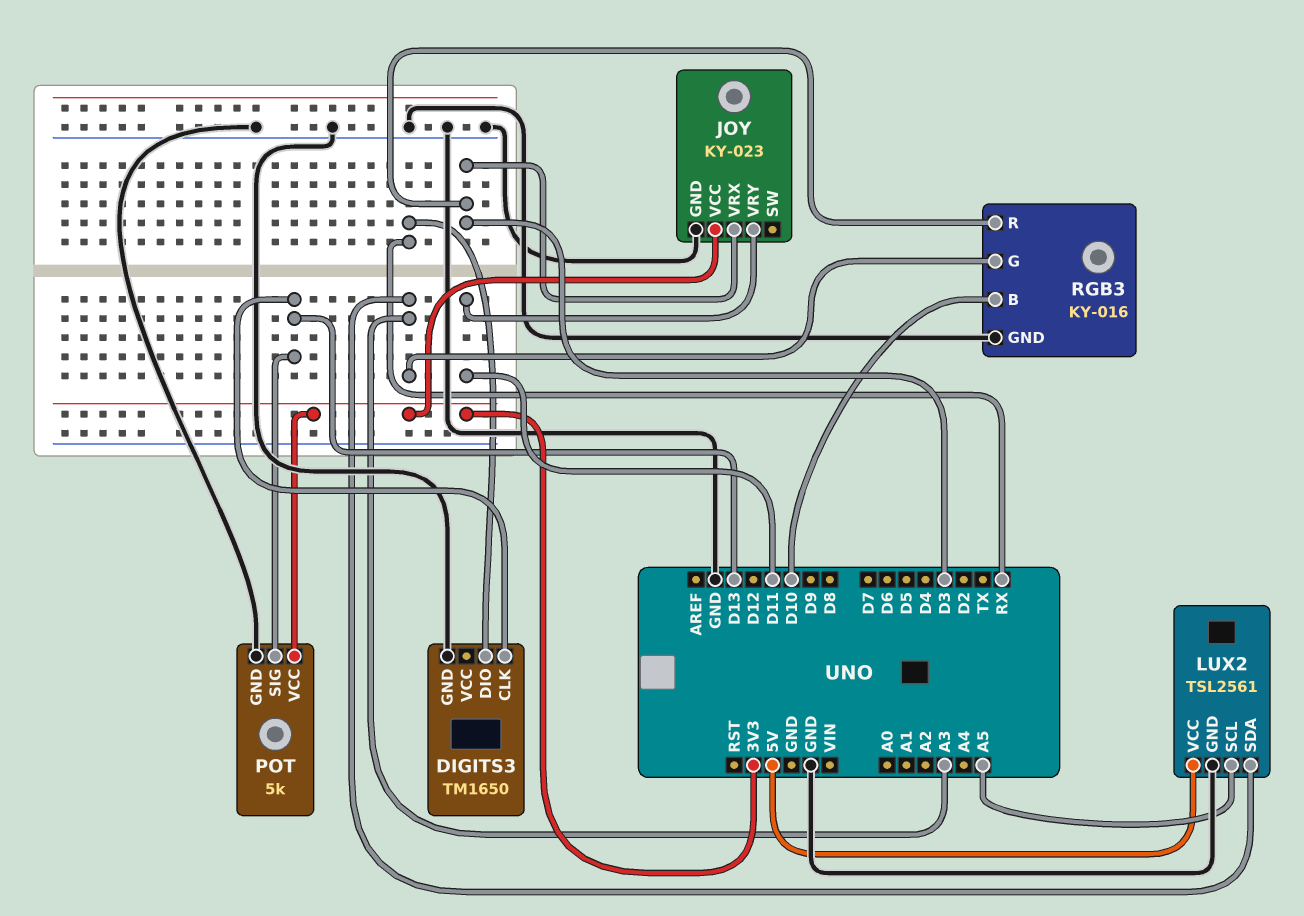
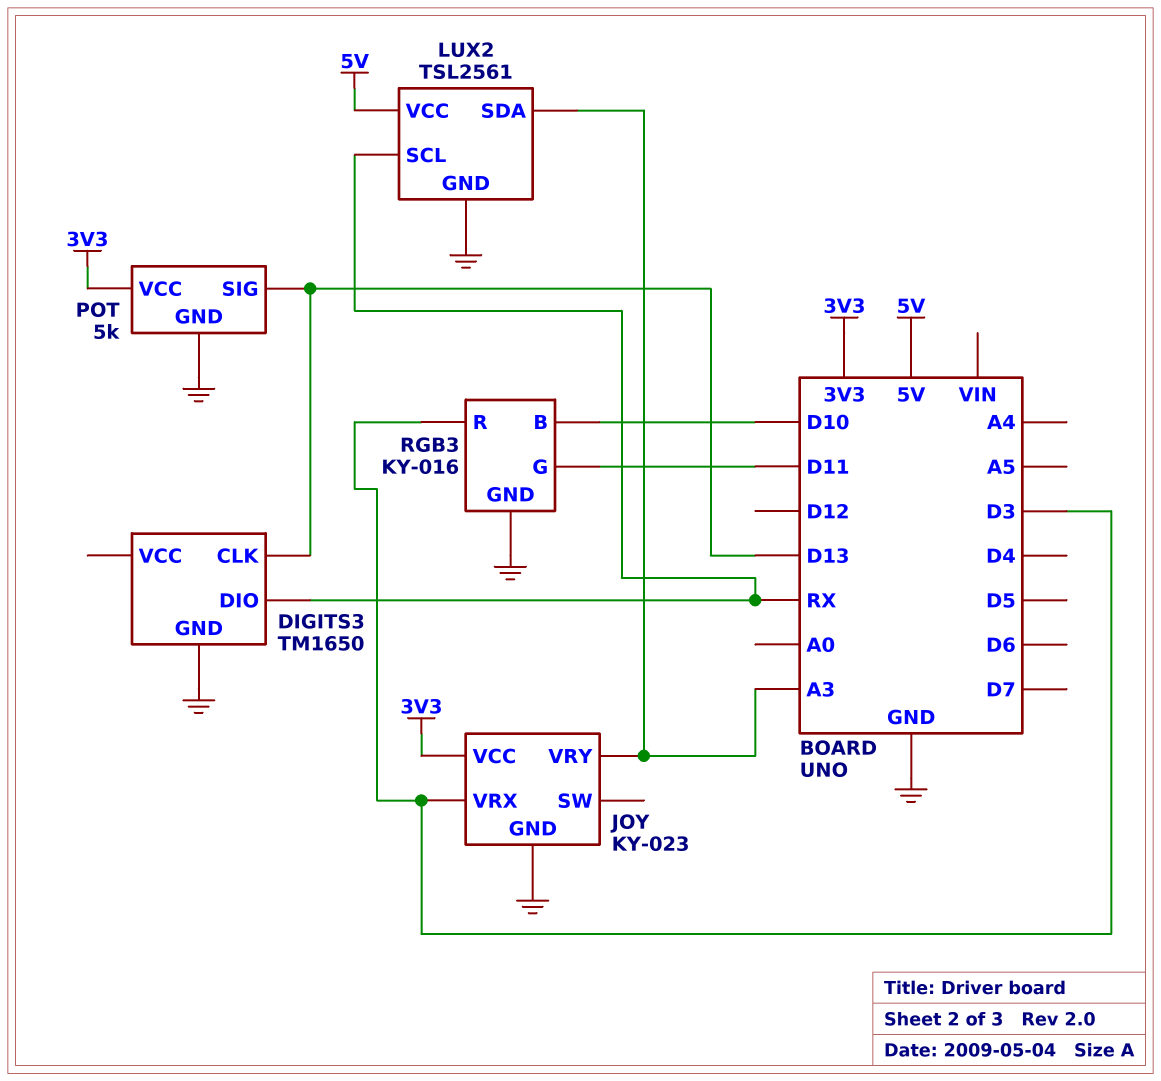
JOY pin VRY: D11 -> A3
LUX2 pin SCL: A5 -> RX
RGB3 pin G: A3 -> D11

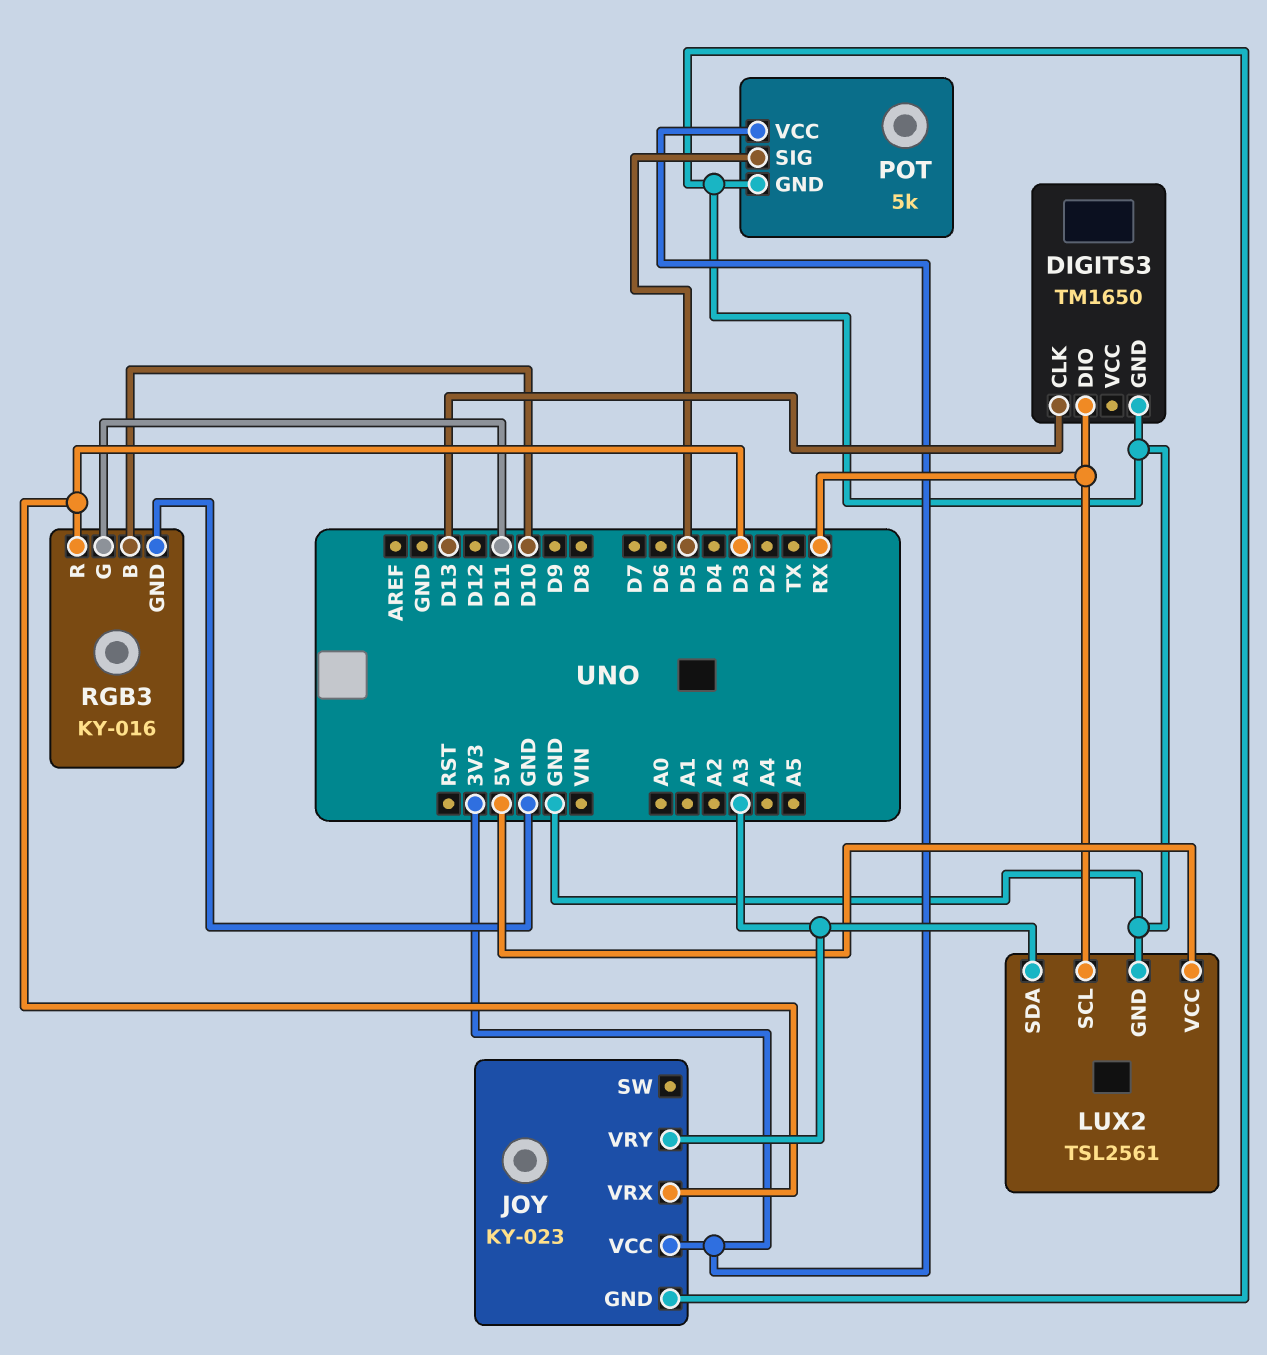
POT pin SIG: D13 -> D5

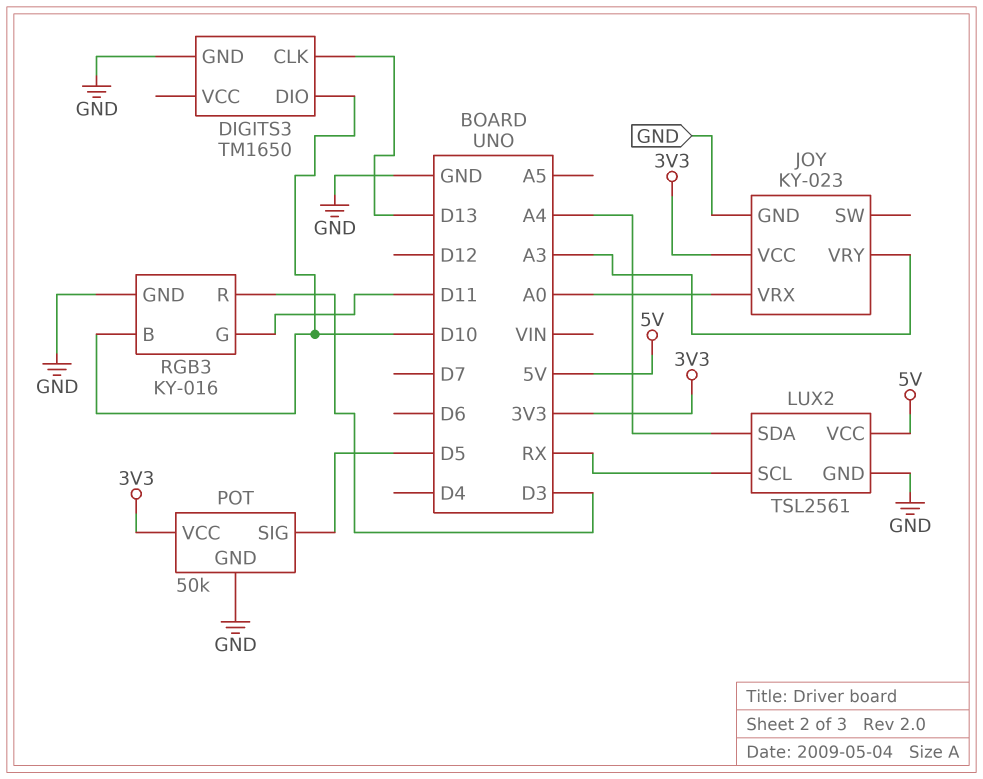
DIGITS3 pin DIO: RX -> D10
JOY pin VRX: D3 -> A0
LUX2 pin SDA: A3 -> A4
POT: 5k -> 50k

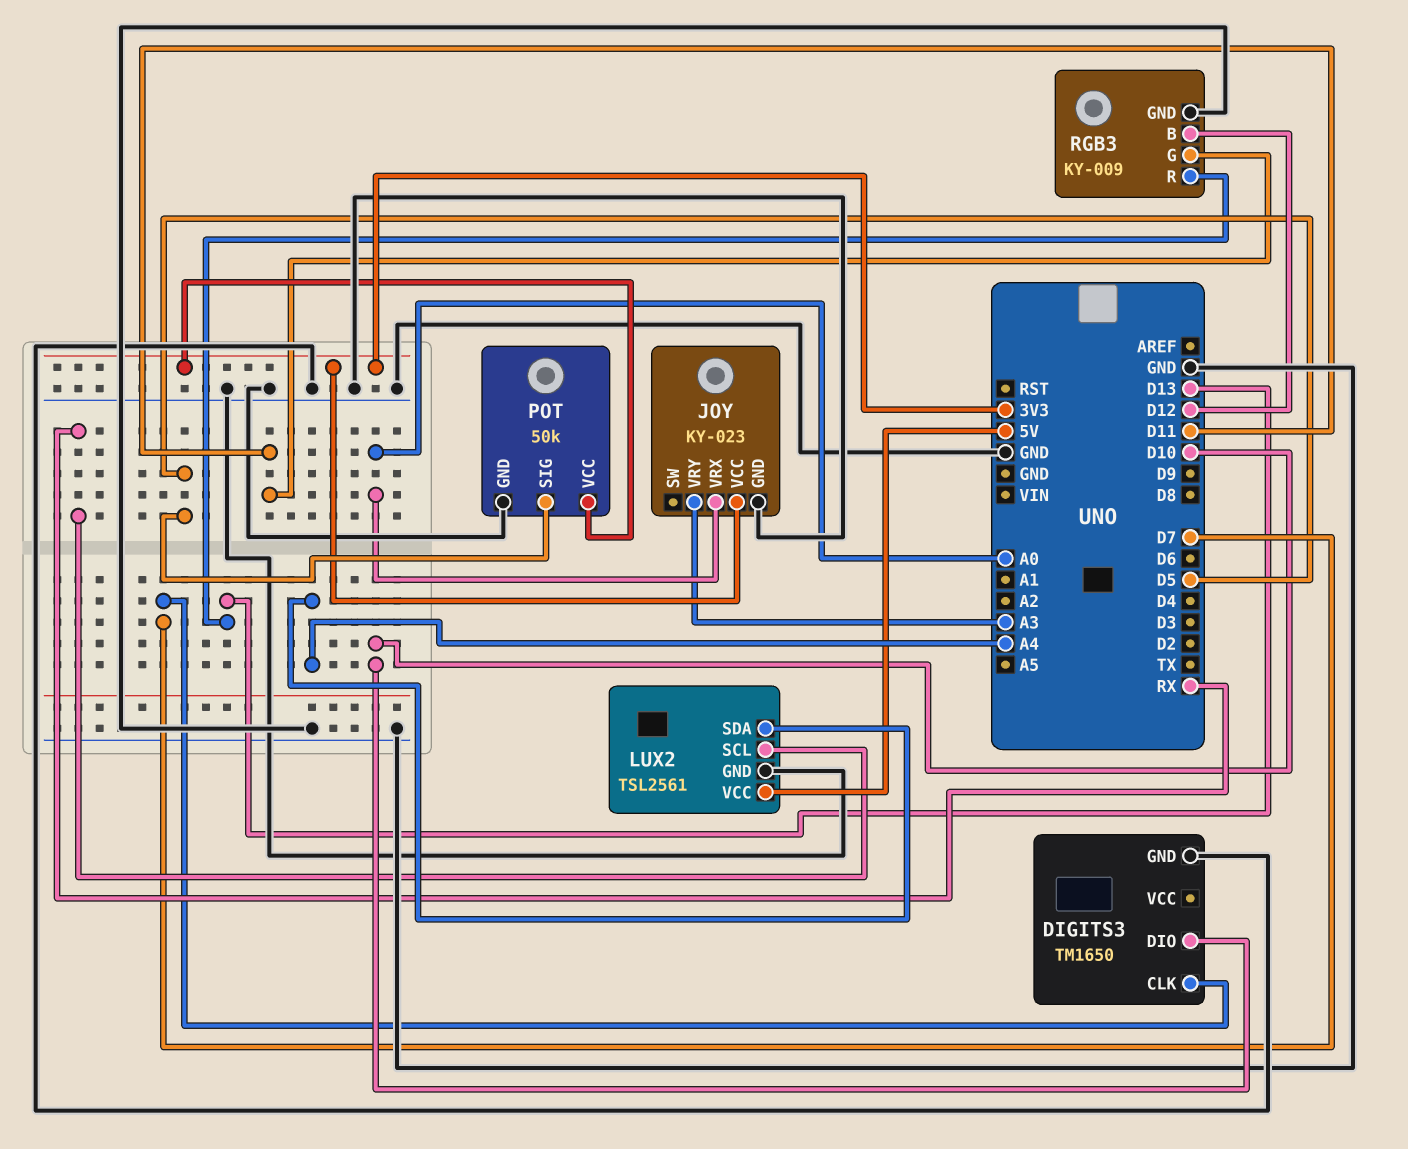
DIGITS3 pin CLK: D13 -> D7
RGB3: KY-016 -> KY-009
RGB3 pin B: D10 -> D12
RGB3 pin R: D3 -> D13

